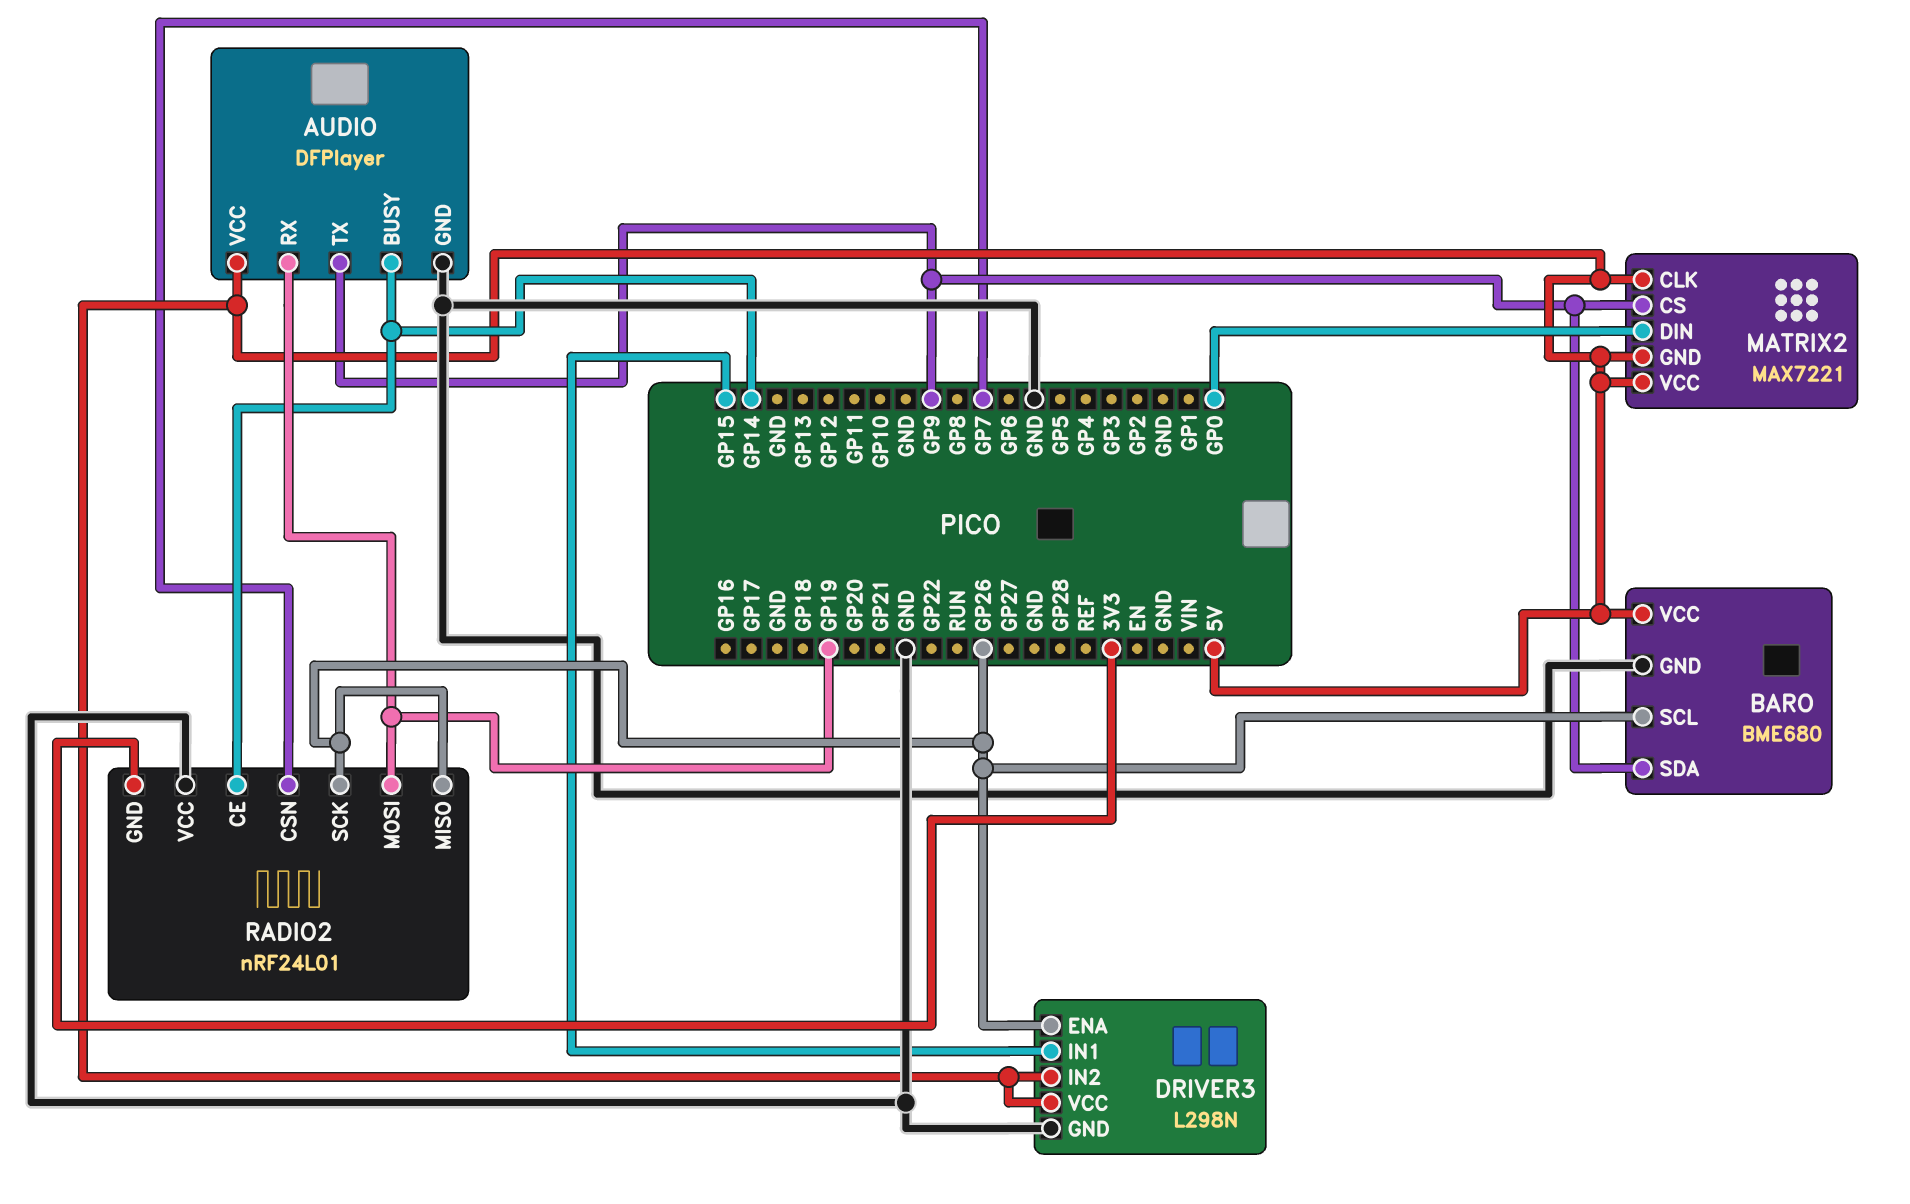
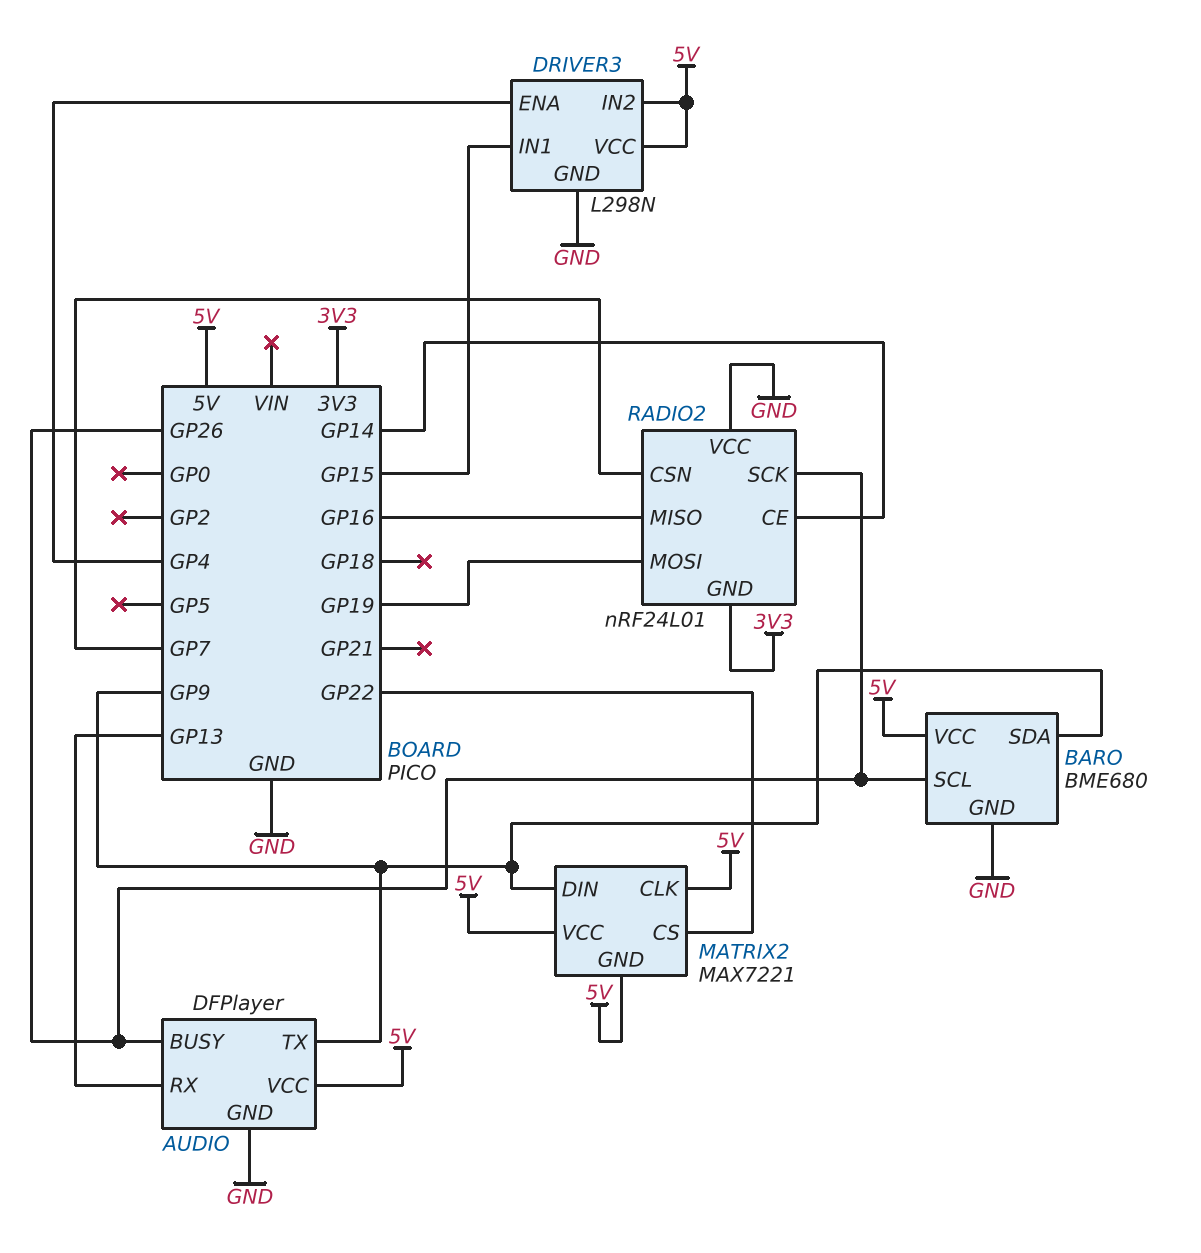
AUDIO pin BUSY: GP14 -> GP26
AUDIO pin RX: GP19 -> GP13
DRIVER3 pin ENA: GP26 -> GP4
MATRIX2 pin CS: GP9 -> GP22
MATRIX2 pin DIN: GP0 -> GP9
RADIO2 pin MISO: GP26 -> GP16

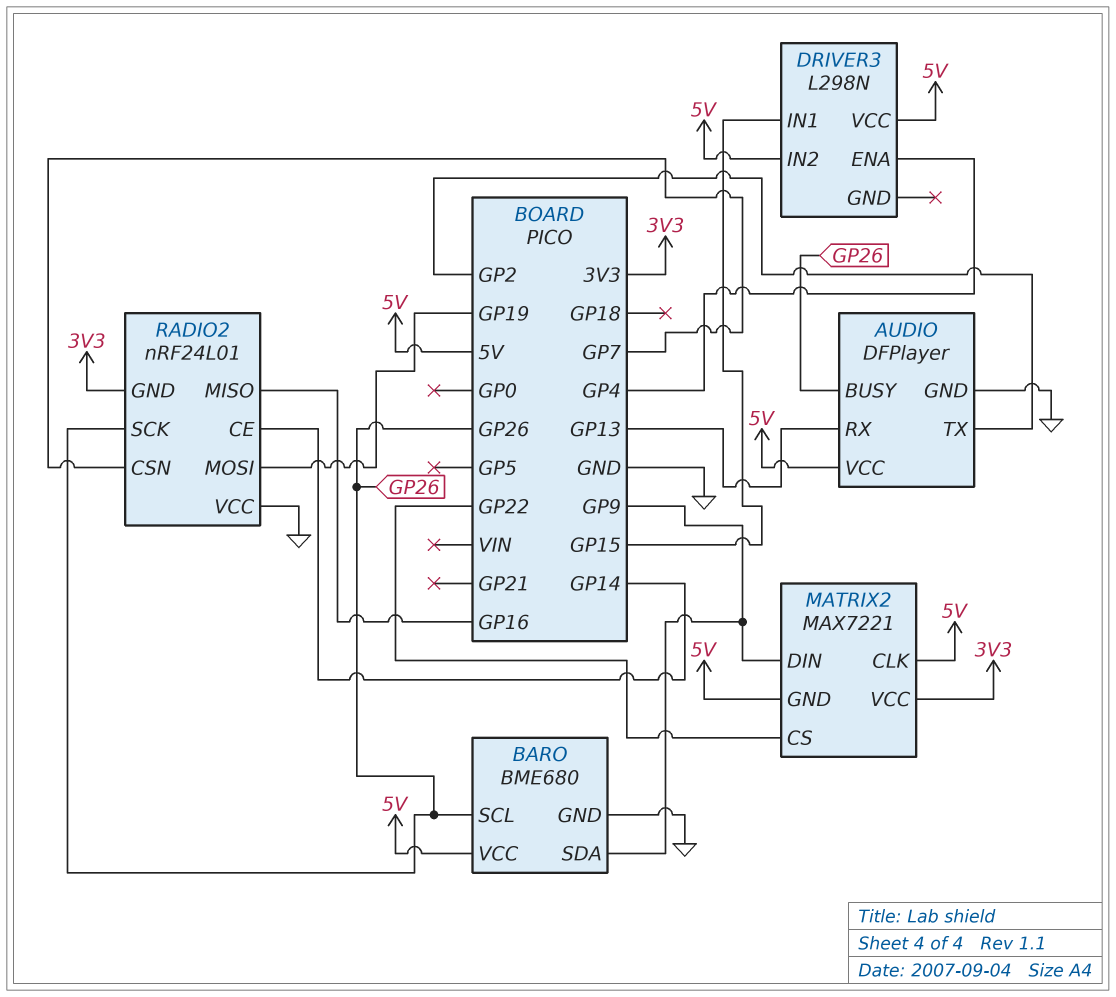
AUDIO pin TX: GP9 -> GP2
DRIVER3 pin GND: GND -> none
MATRIX2 pin VCC: 5V -> 3V3

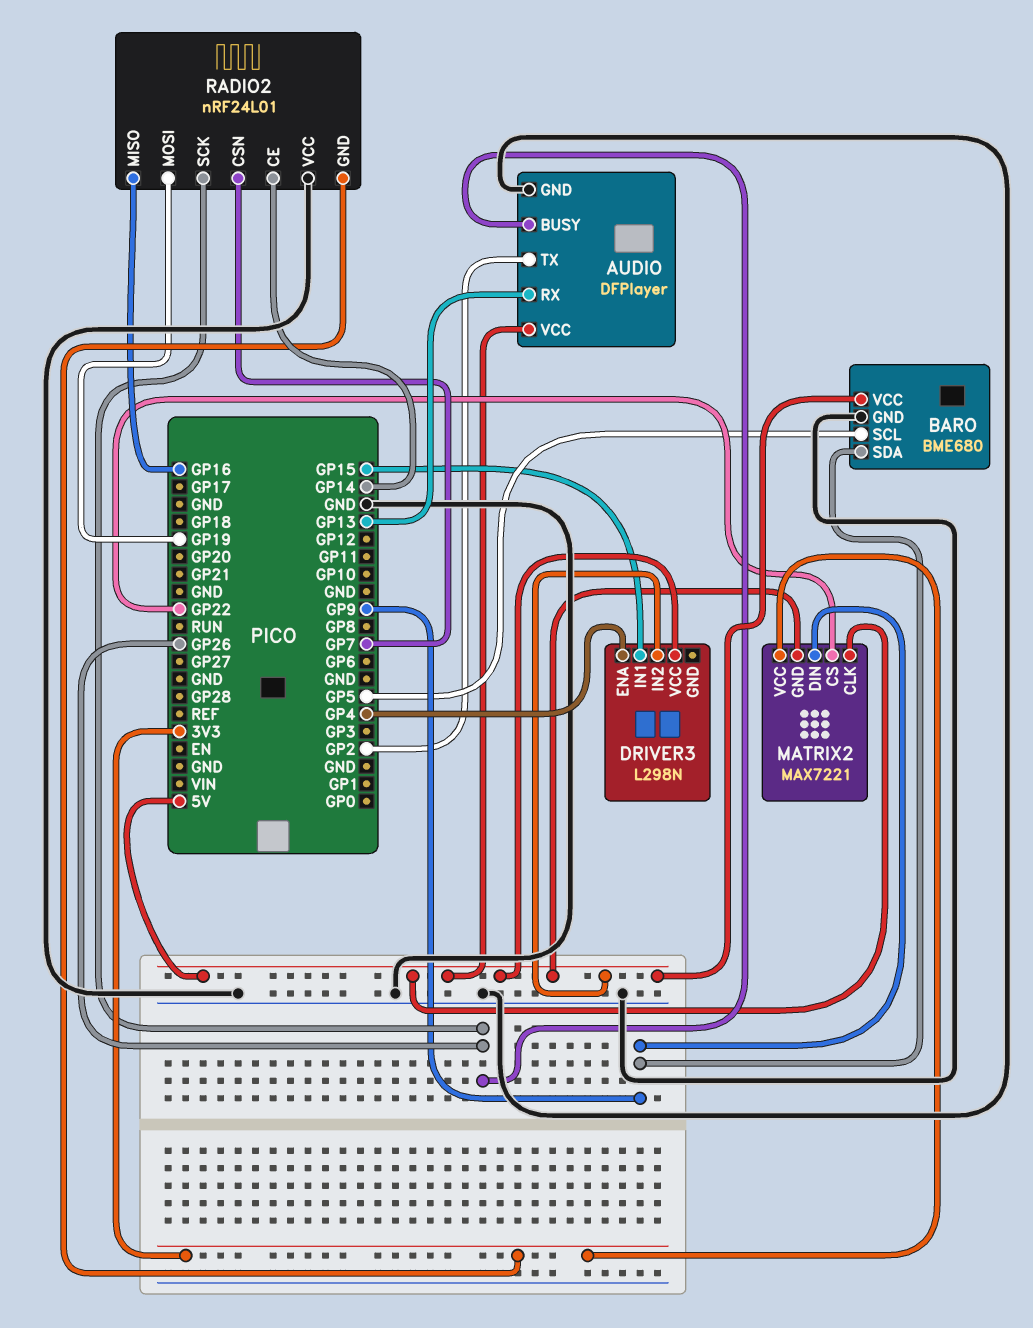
BARO pin SCL: GP26 -> GP5

